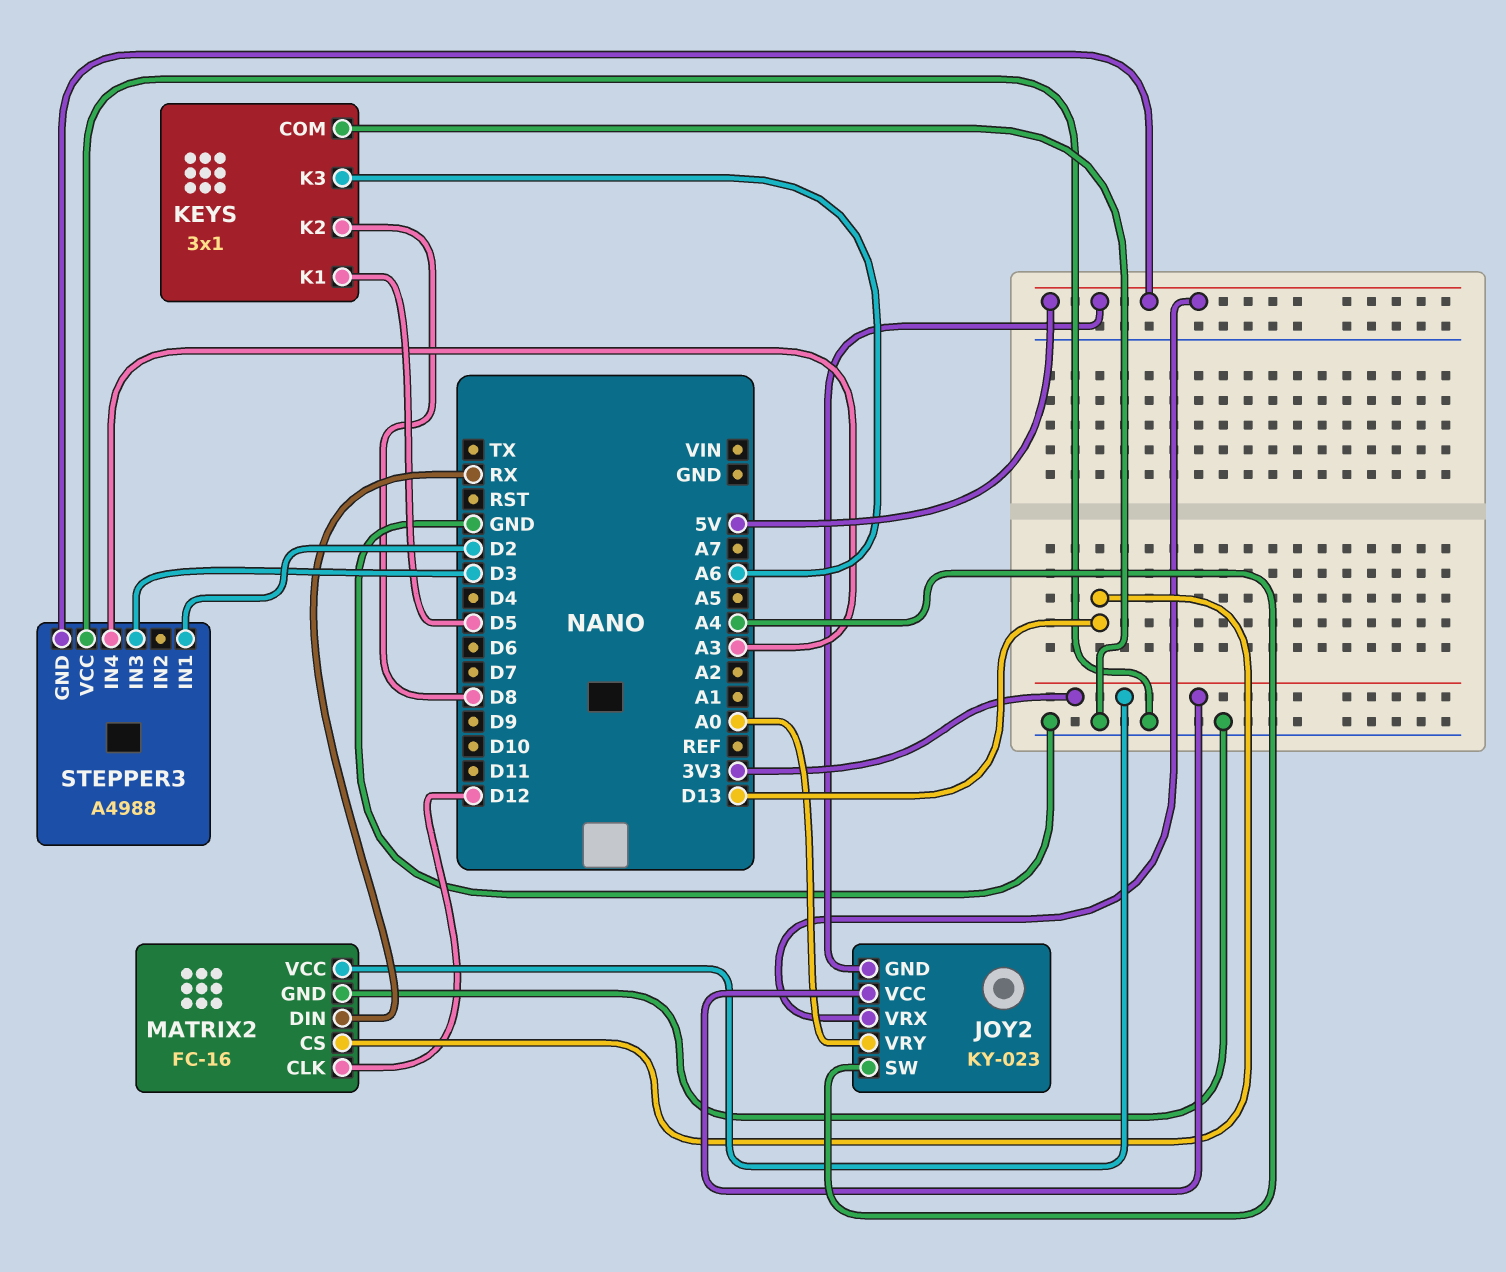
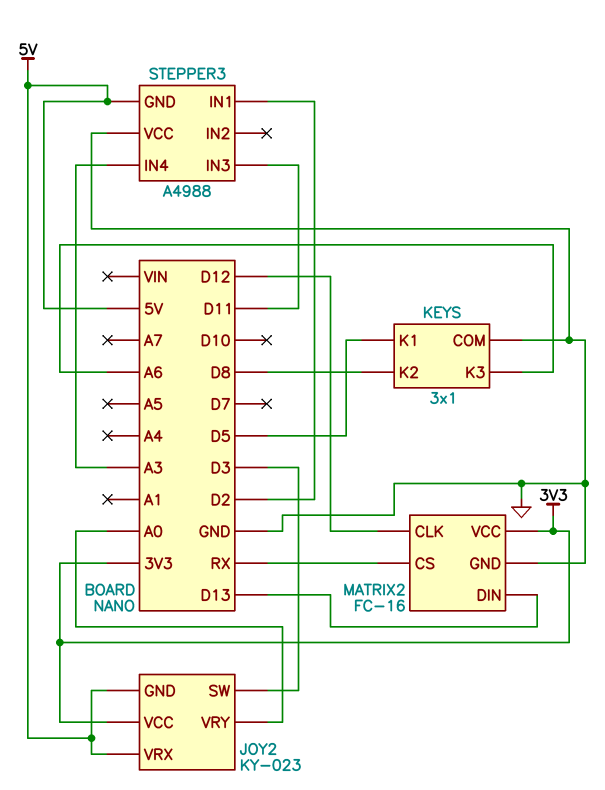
JOY2 pin SW: A4 -> D3
MATRIX2 pin CS: D13 -> RX
MATRIX2 pin DIN: RX -> D13
STEPPER3 pin IN3: D3 -> D11

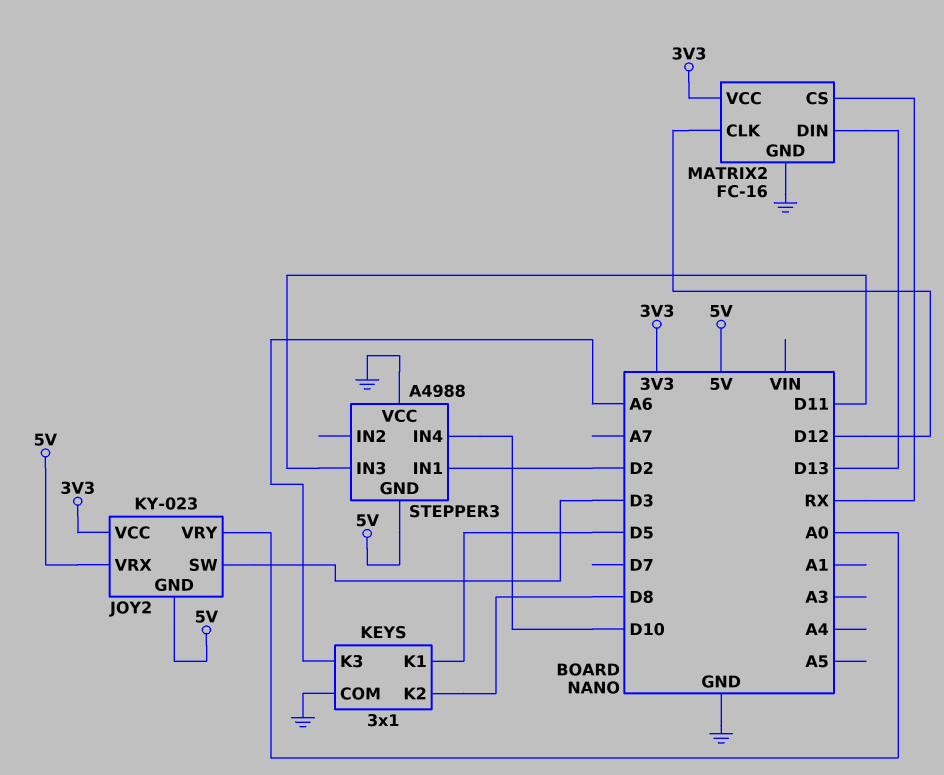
STEPPER3 pin IN4: A3 -> D10

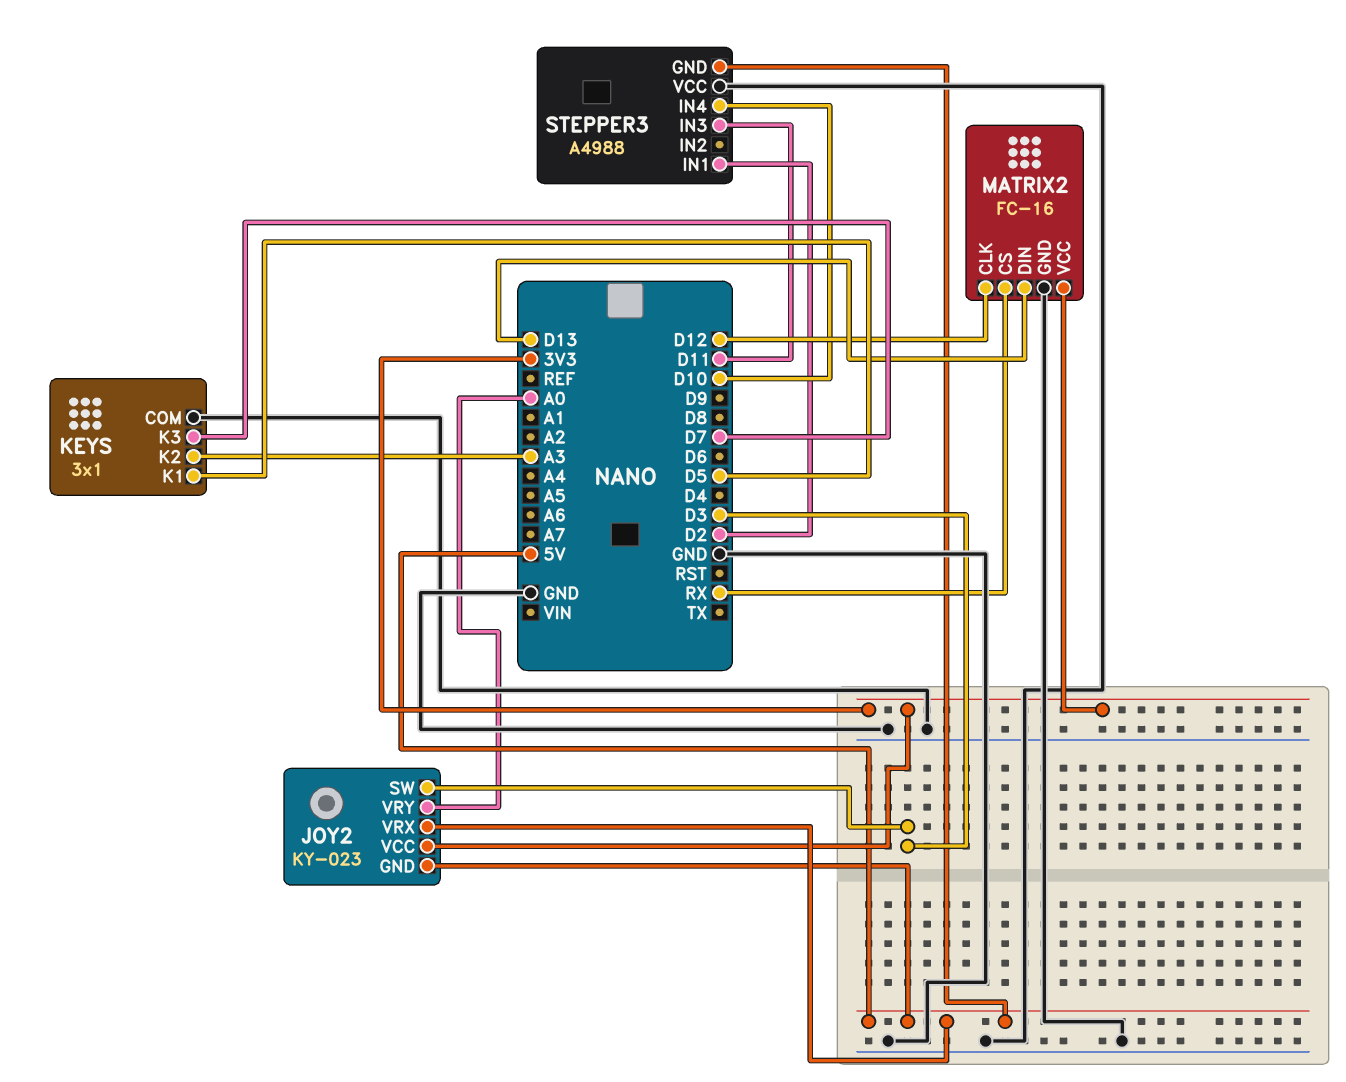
KEYS pin K2: D8 -> A3
KEYS pin K3: A6 -> D7

